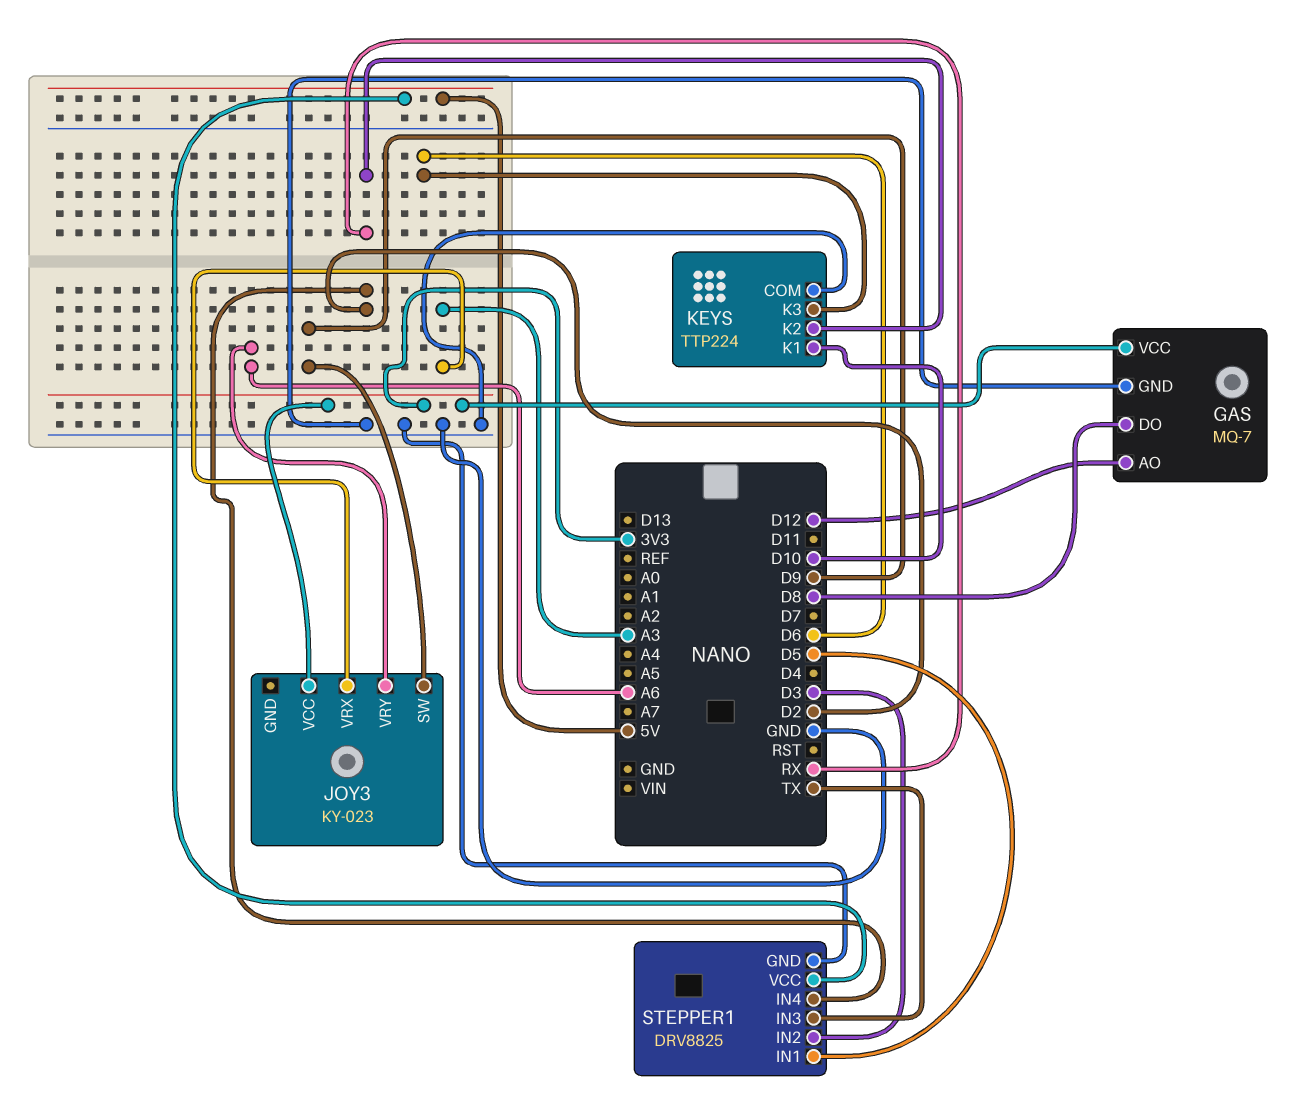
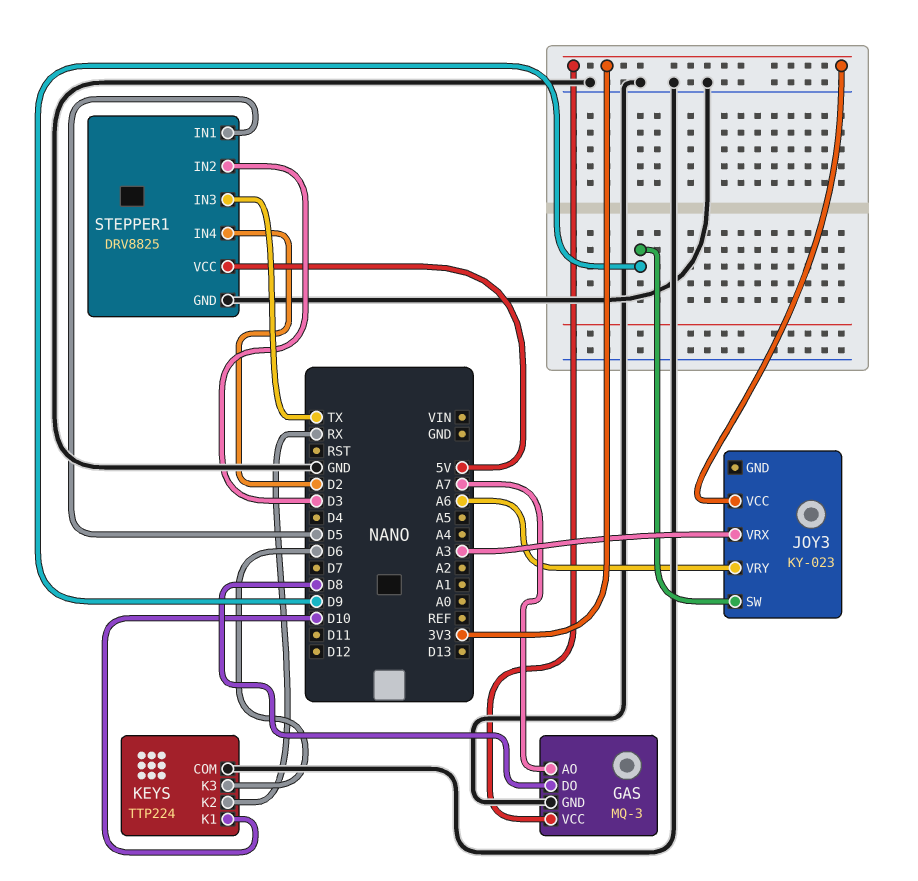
GAS: MQ-7 -> MQ-3
GAS pin AO: D12 -> A7

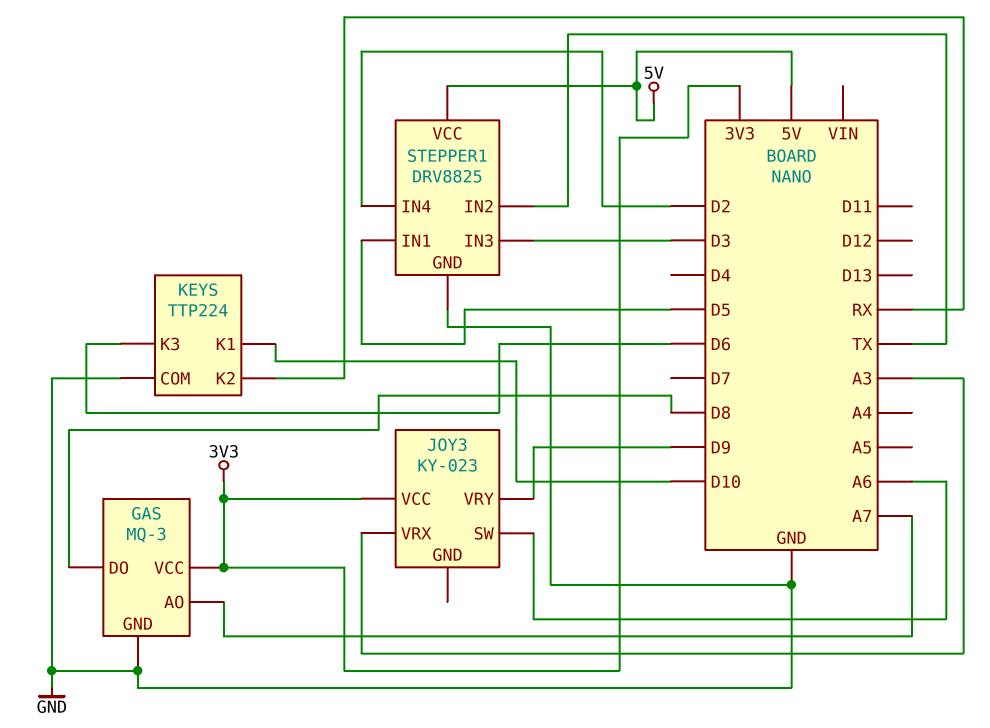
JOY3 pin SW: D9 -> A6
JOY3 pin VRY: A6 -> D9
STEPPER1 pin IN2: D3 -> TX
STEPPER1 pin IN3: TX -> D3

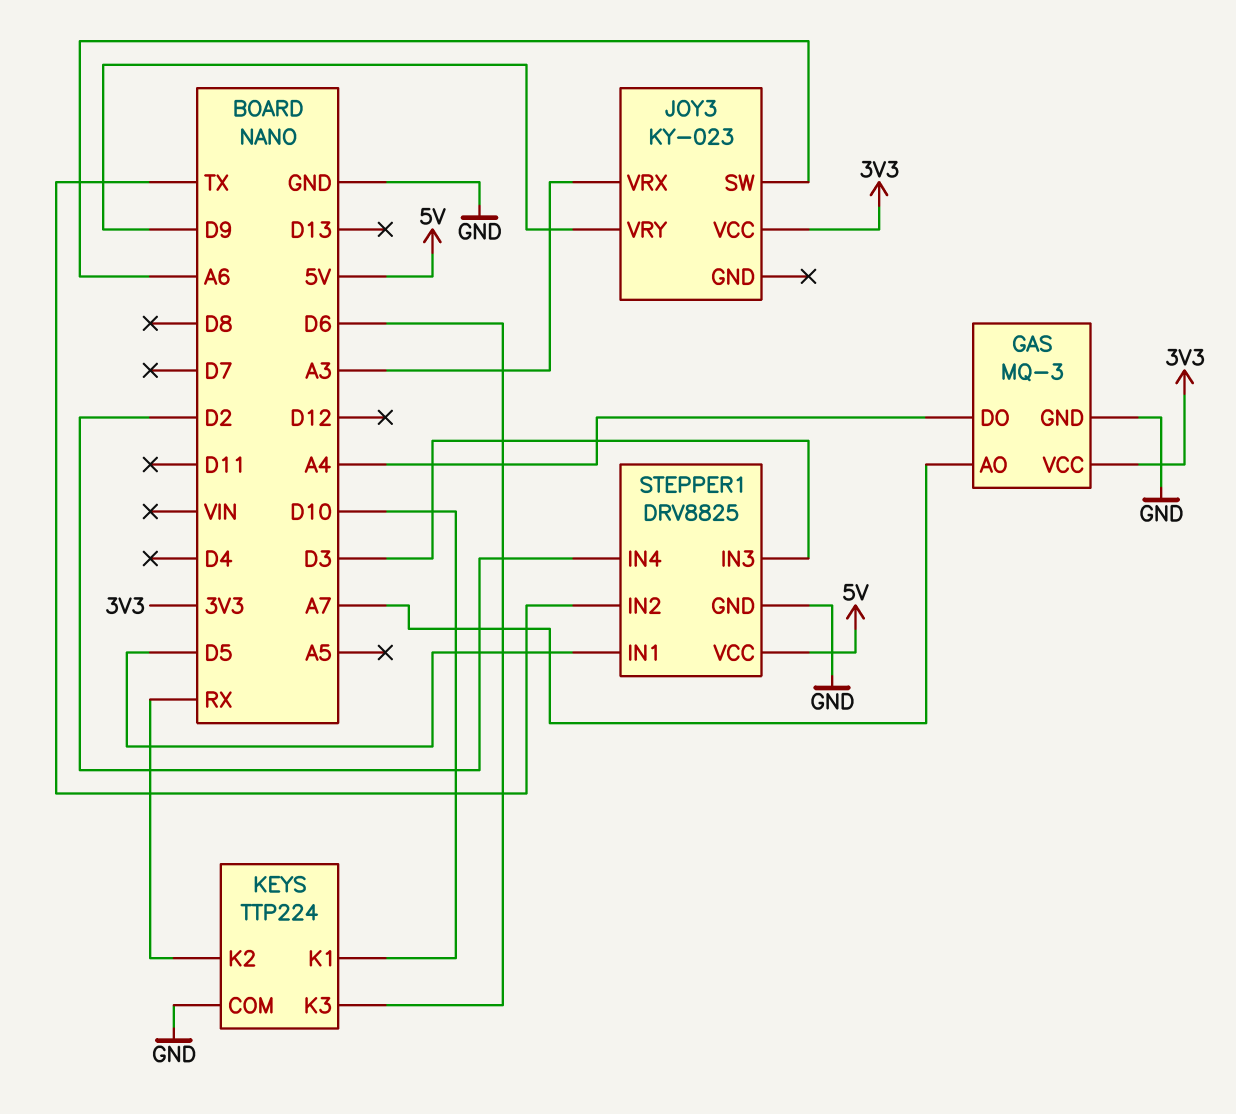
GAS pin DO: D8 -> A4

